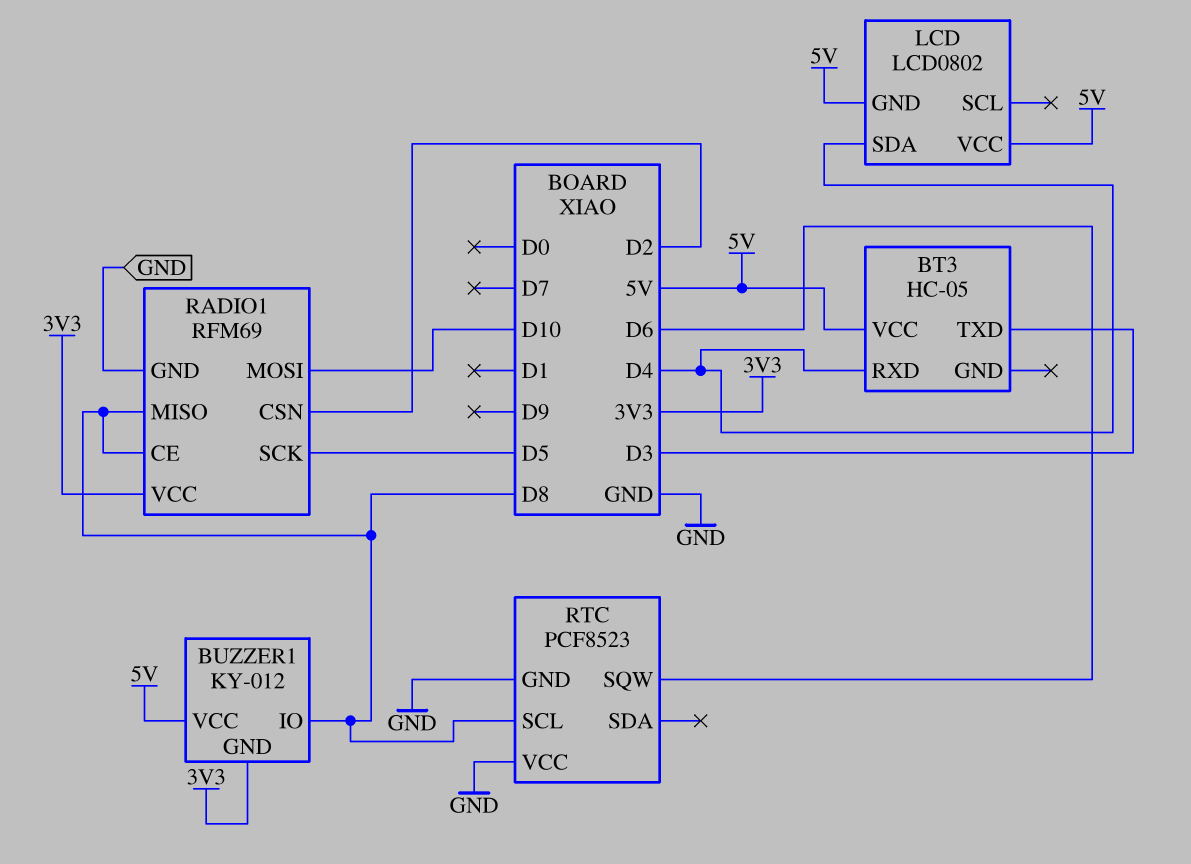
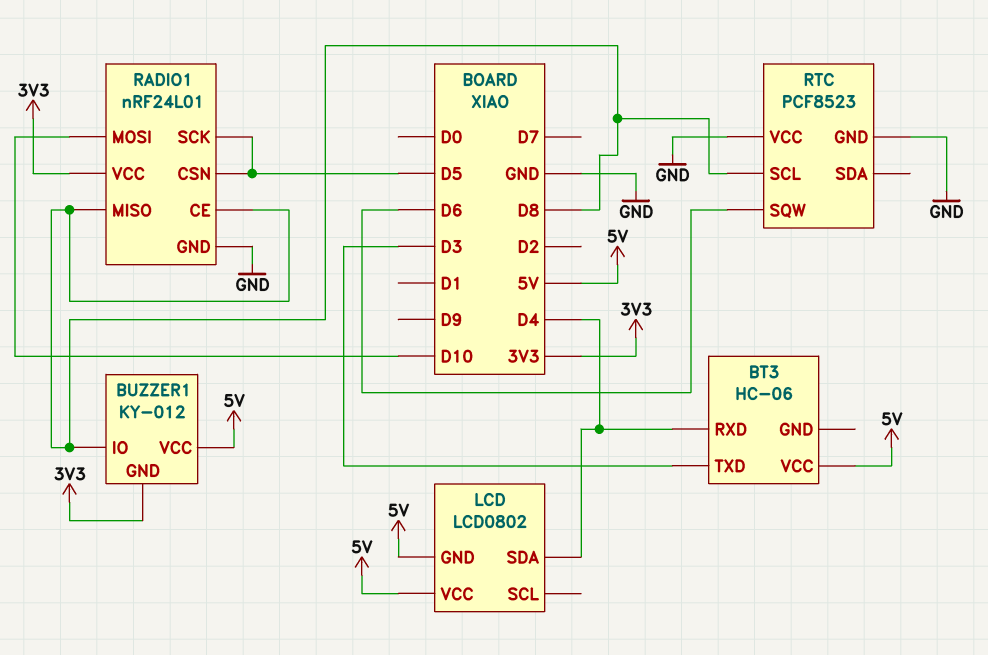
BT3: HC-05 -> HC-06
RADIO1: RFM69 -> nRF24L01
RADIO1 pin CSN: D2 -> D5

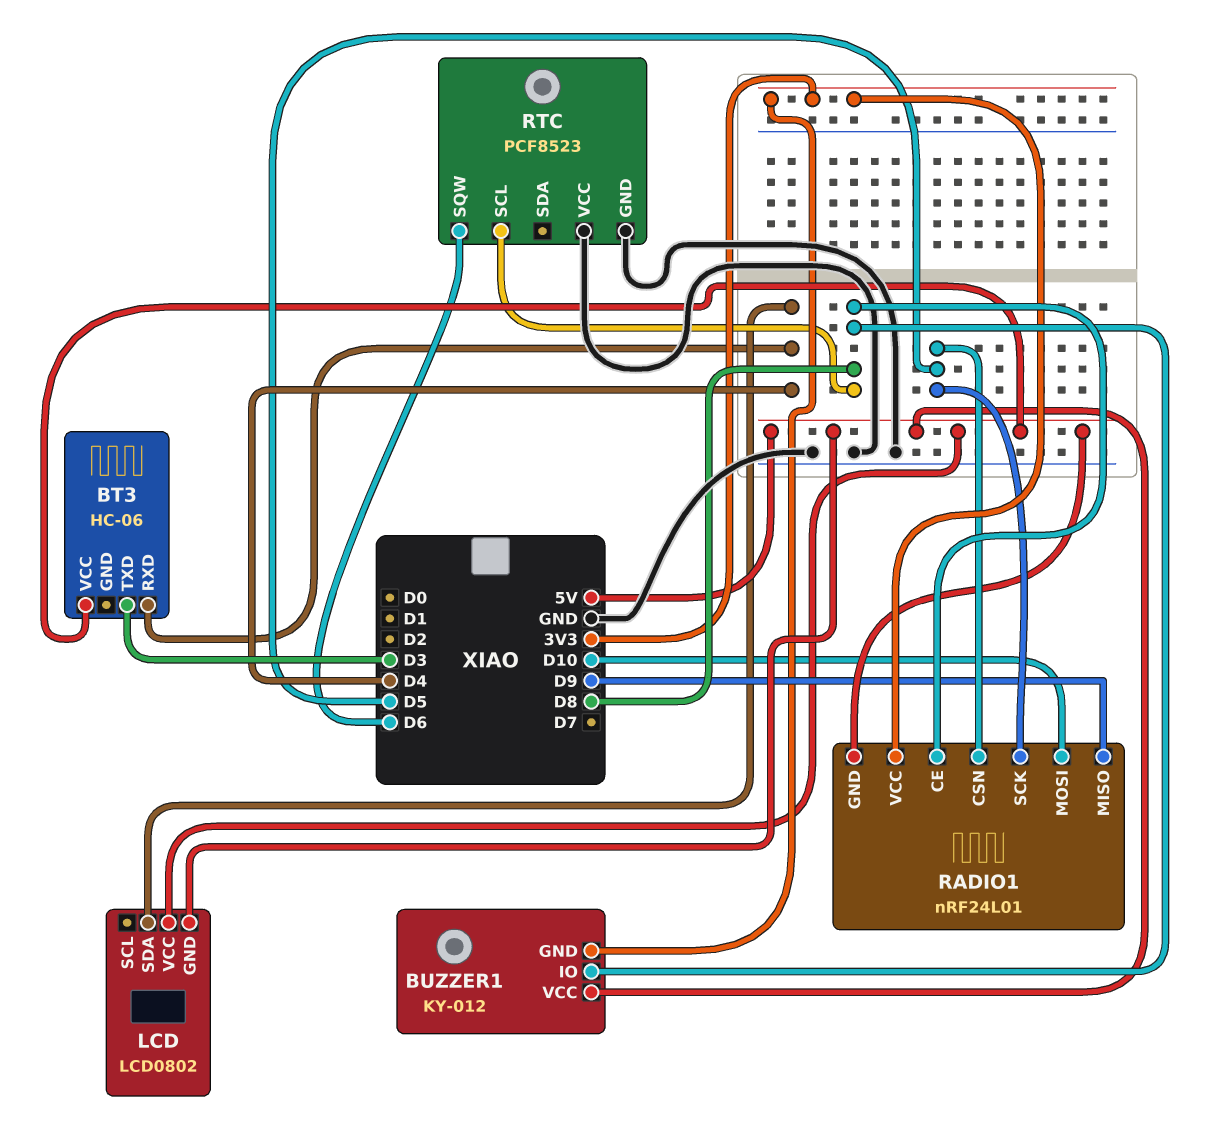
RADIO1 pin GND: GND -> 5V
RADIO1 pin MISO: D8 -> D9

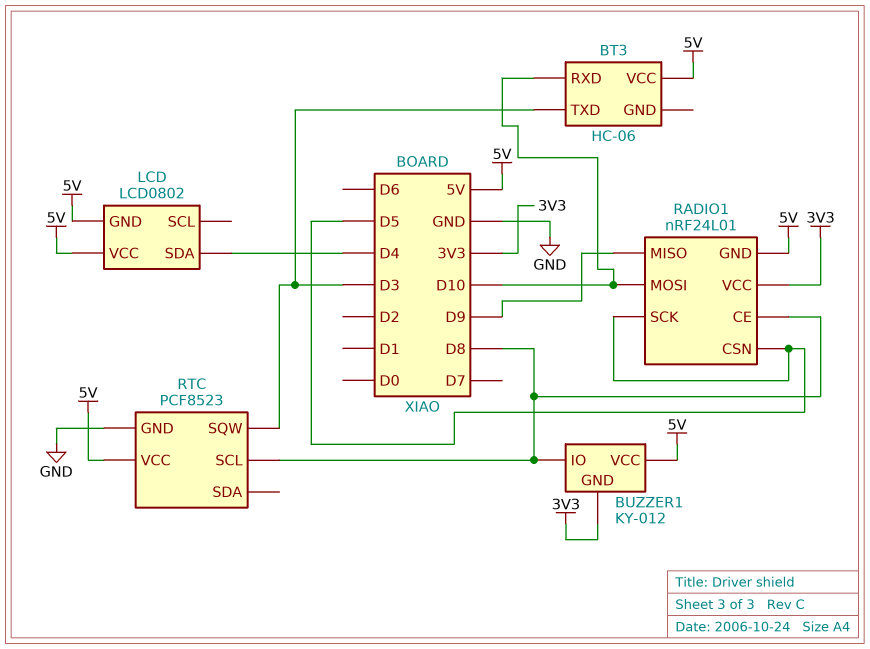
BT3 pin RXD: D4 -> D10
RTC pin SQW: D6 -> D3
RTC pin VCC: GND -> 5V

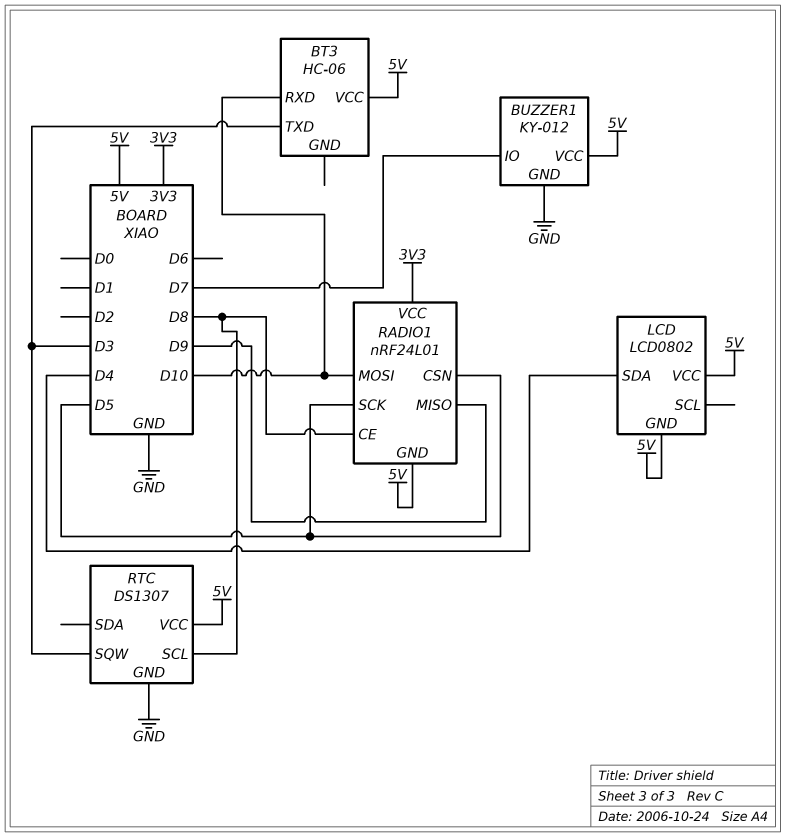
BUZZER1 pin GND: 3V3 -> GND
BUZZER1 pin IO: D8 -> D7
RTC: PCF8523 -> DS1307

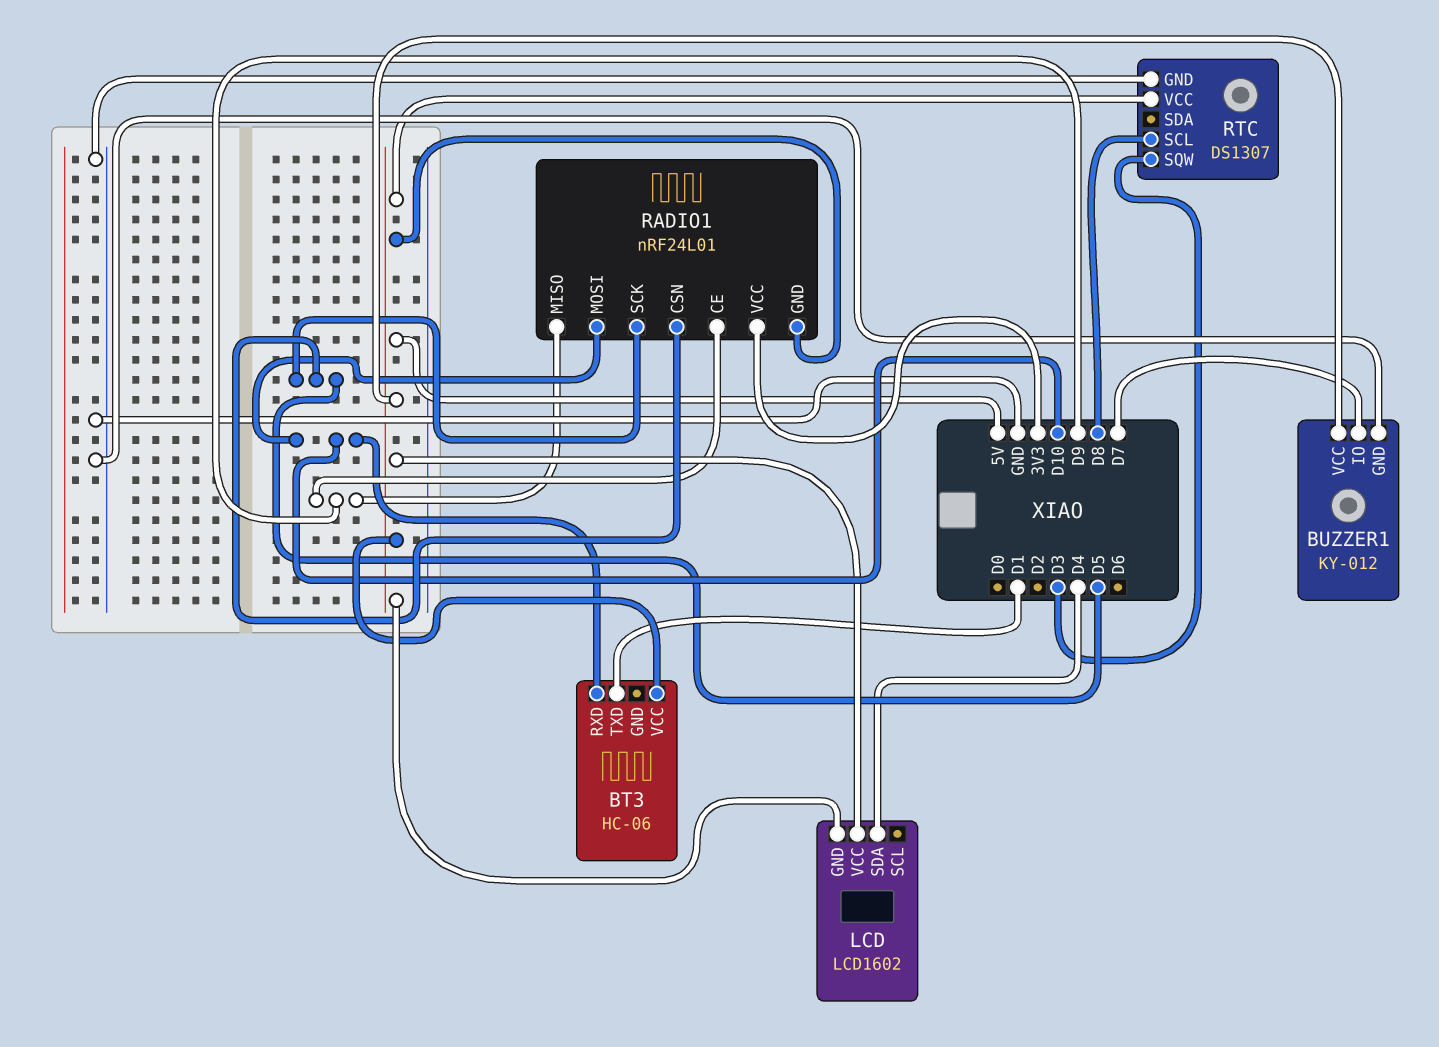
BT3 pin TXD: D3 -> D1
LCD: LCD0802 -> LCD1602
RADIO1 pin CE: D8 -> D9

